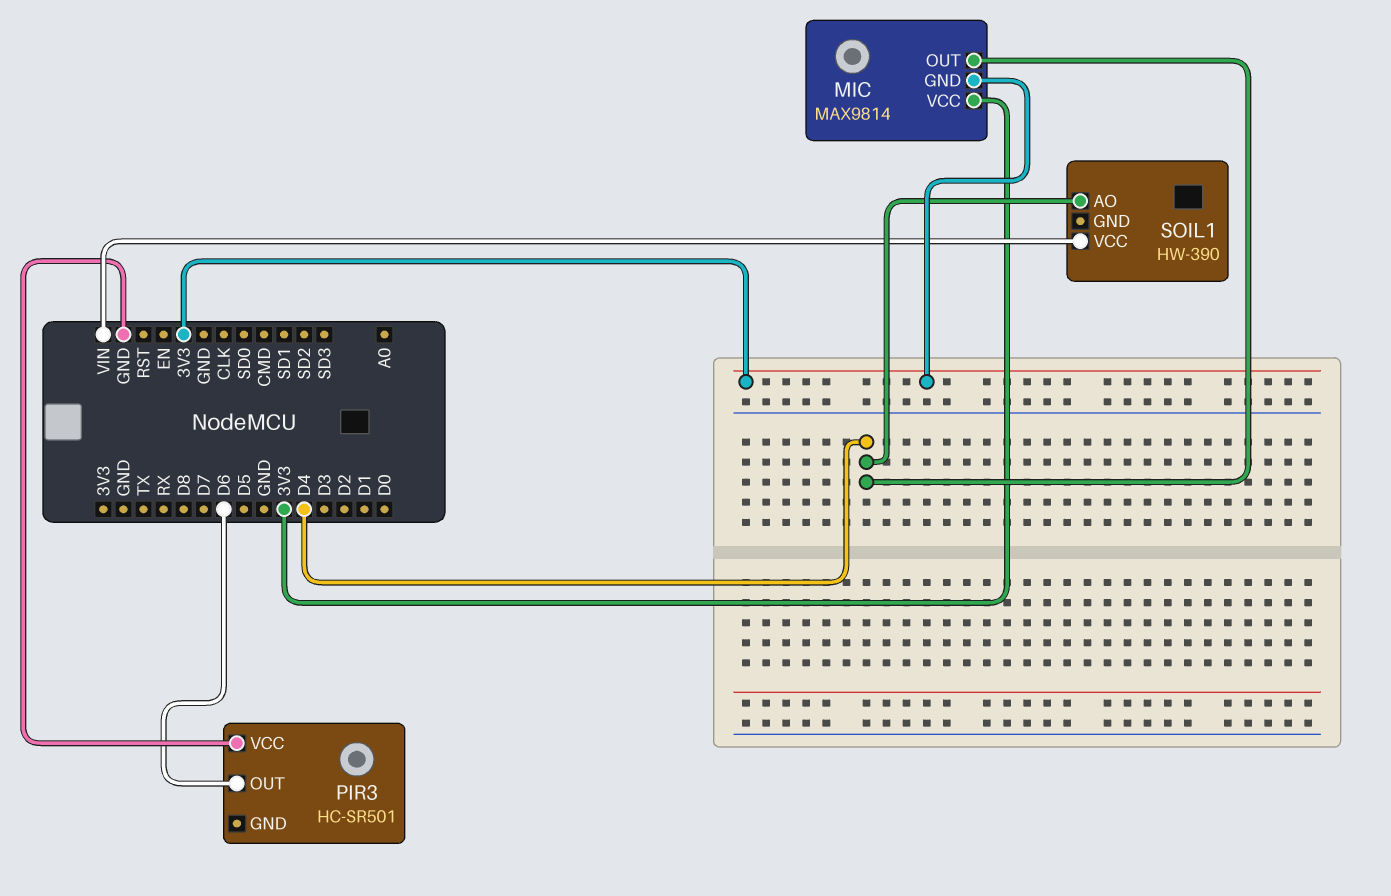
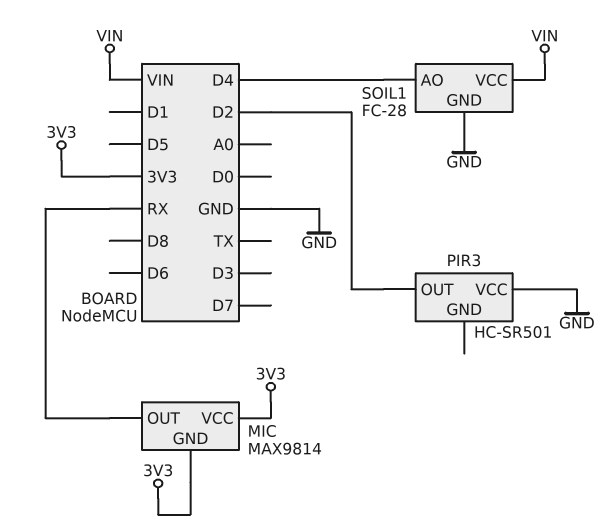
MIC pin OUT: D4 -> RX
PIR3 pin OUT: D6 -> D2
SOIL1: HW-390 -> FC-28
SOIL1 pin GND: none -> GND

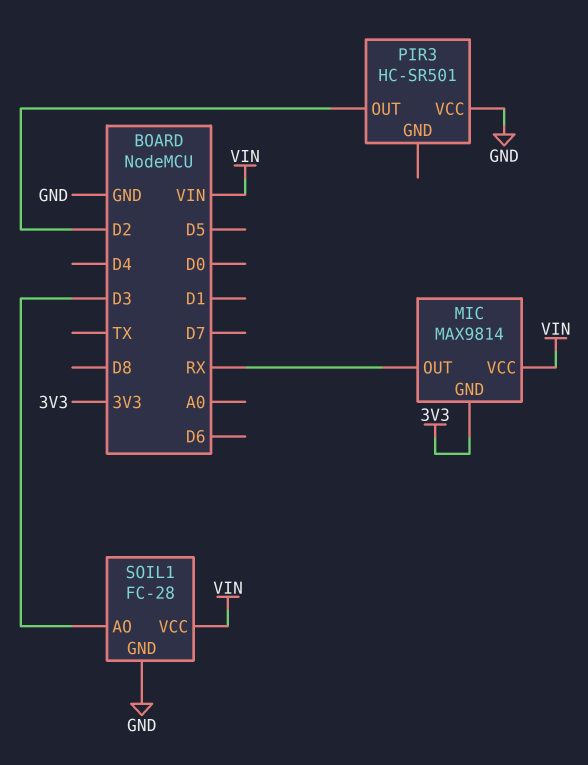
MIC pin VCC: 3V3 -> VIN
SOIL1 pin AO: D4 -> D3

